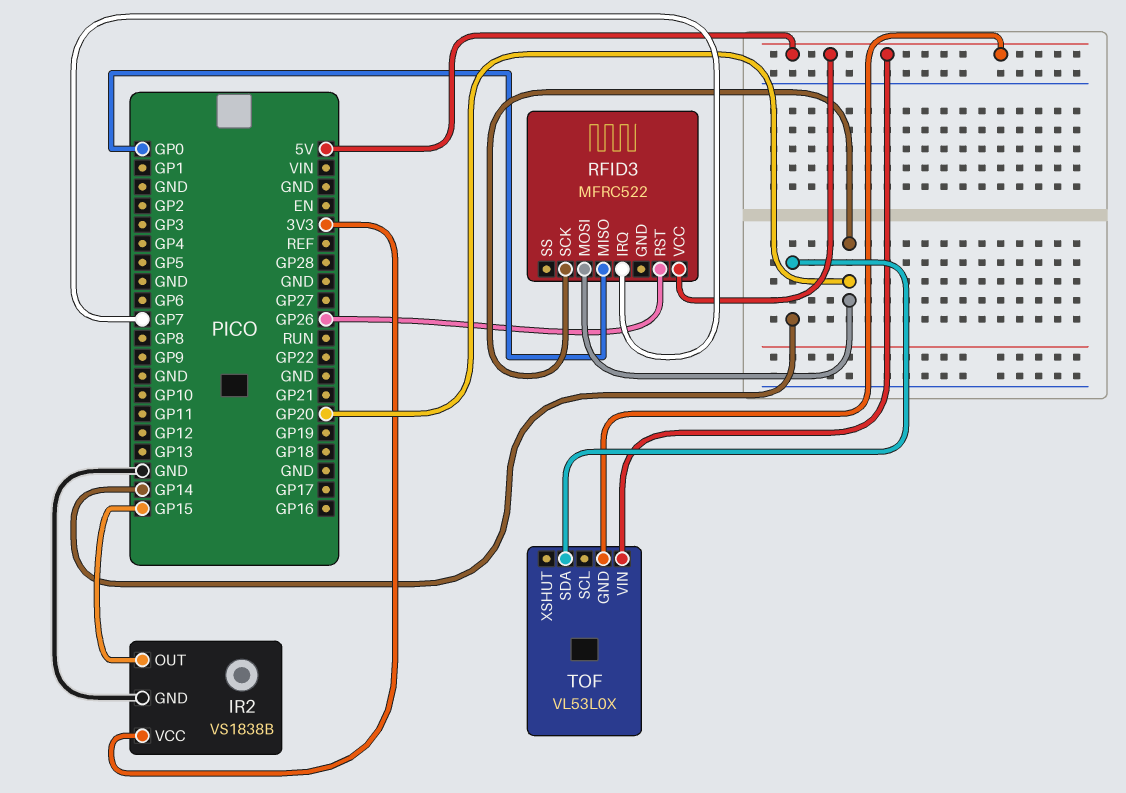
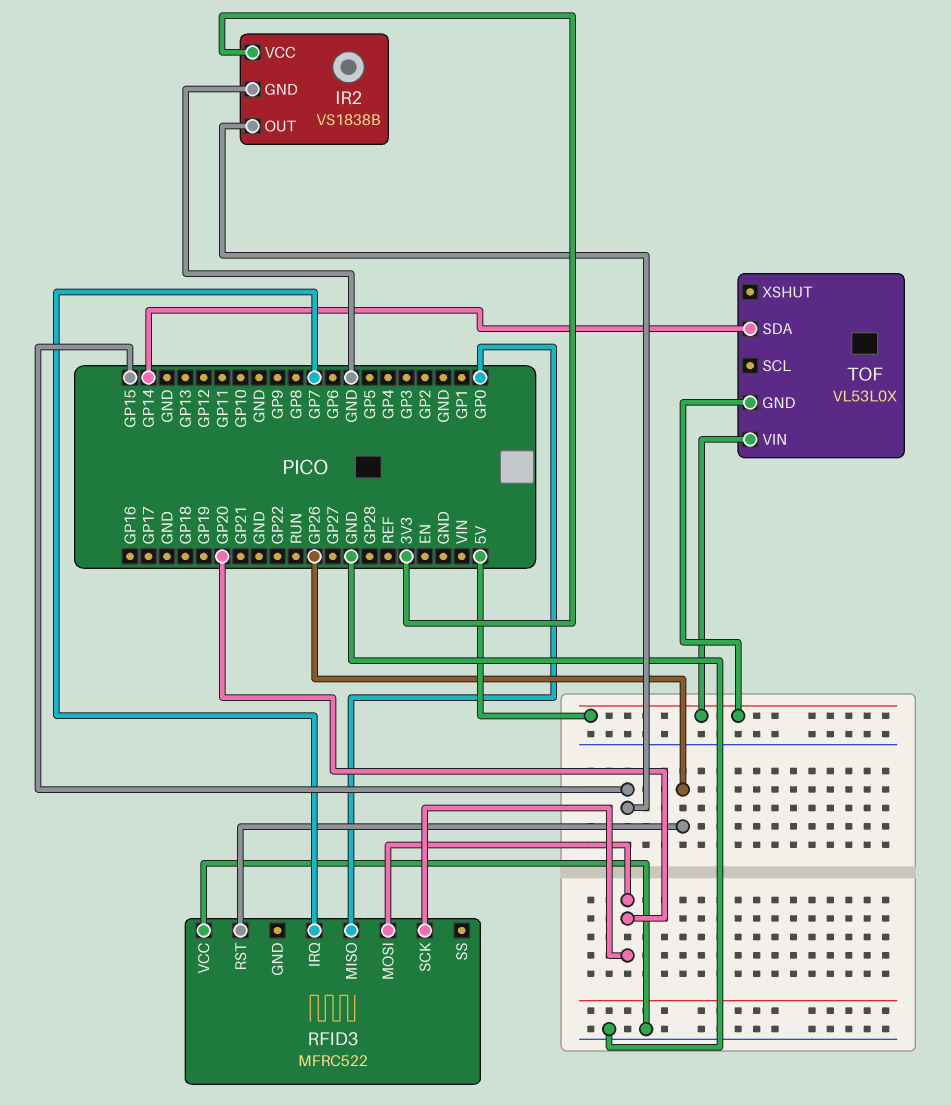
RFID3 pin VCC: 5V -> GND

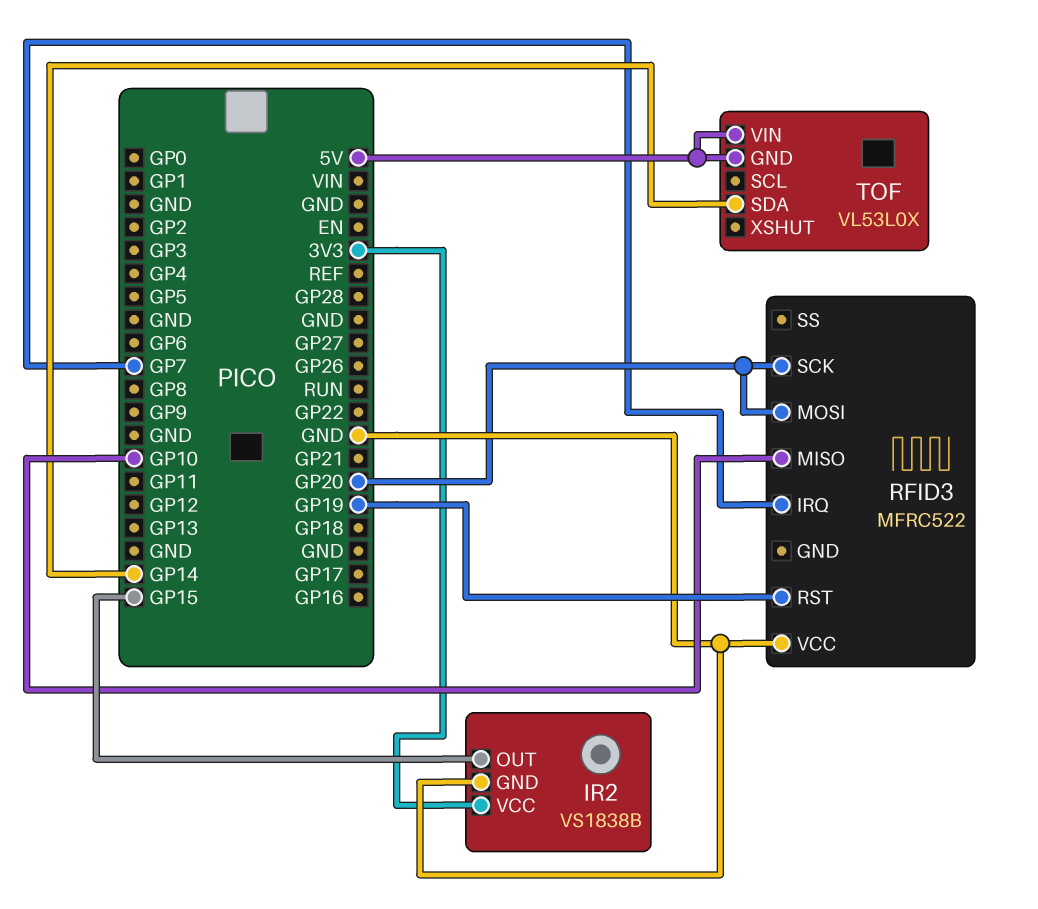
RFID3 pin MISO: GP0 -> GP10
RFID3 pin RST: GP26 -> GP19

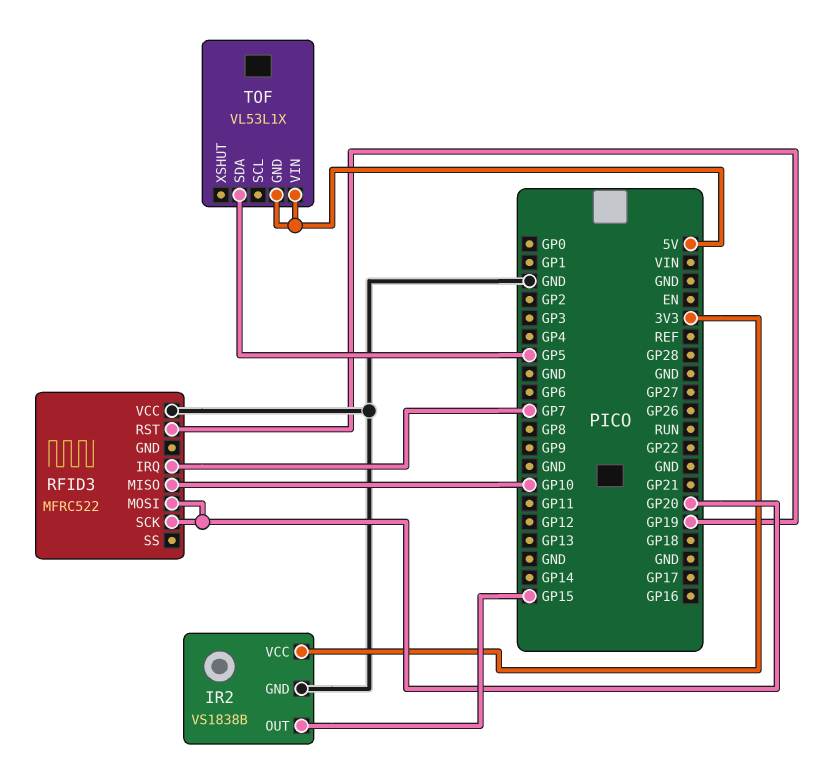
TOF: VL53L0X -> VL53L1X
TOF pin SDA: GP14 -> GP5

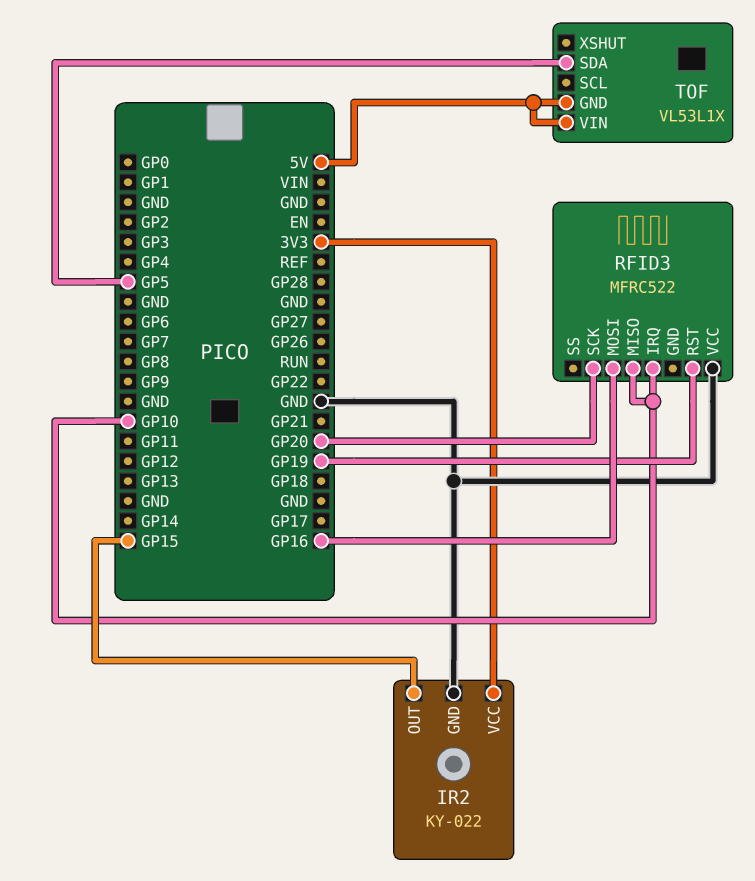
IR2: VS1838B -> KY-022
RFID3 pin IRQ: GP7 -> GP10
RFID3 pin MOSI: GP20 -> GP16

